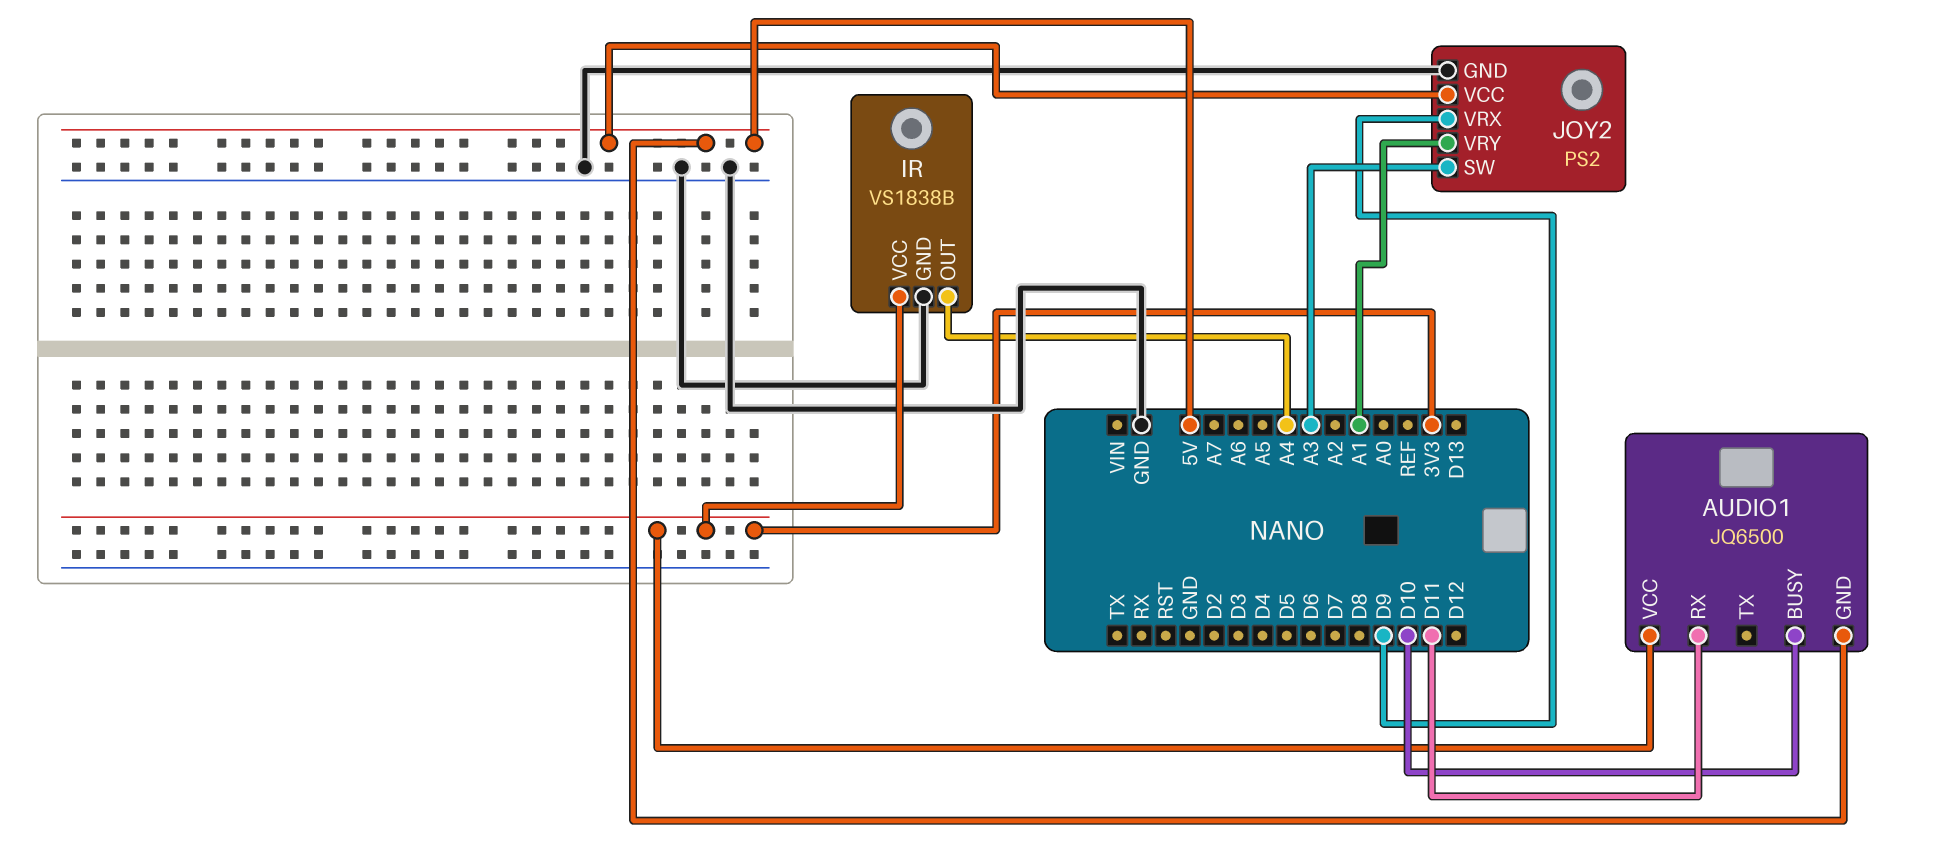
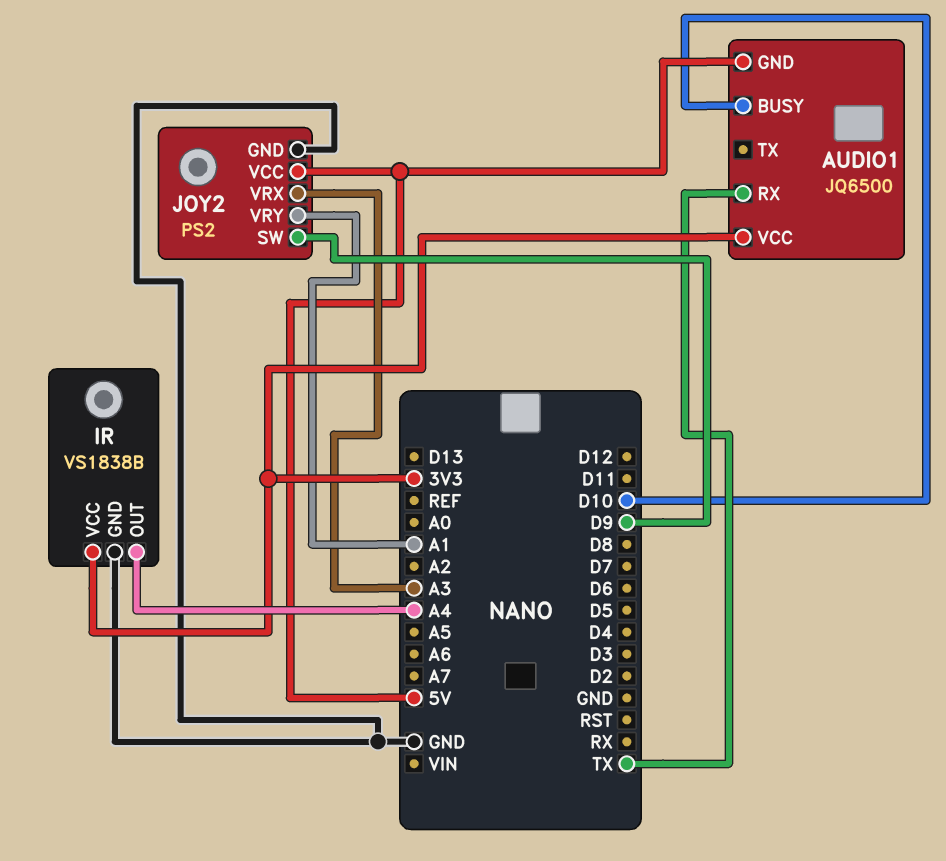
AUDIO1 pin RX: D11 -> TX
JOY2 pin SW: A3 -> D9
JOY2 pin VRX: D9 -> A3

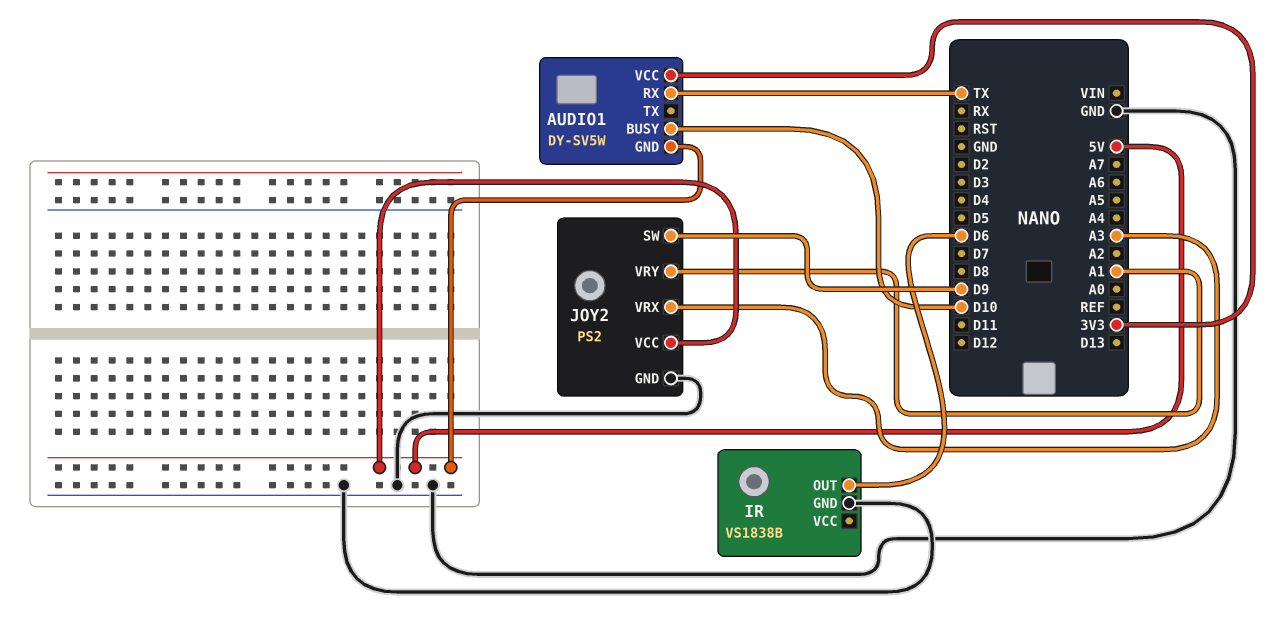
AUDIO1: JQ6500 -> DY-SV5W
IR pin OUT: A4 -> D6
IR pin VCC: 3V3 -> none

